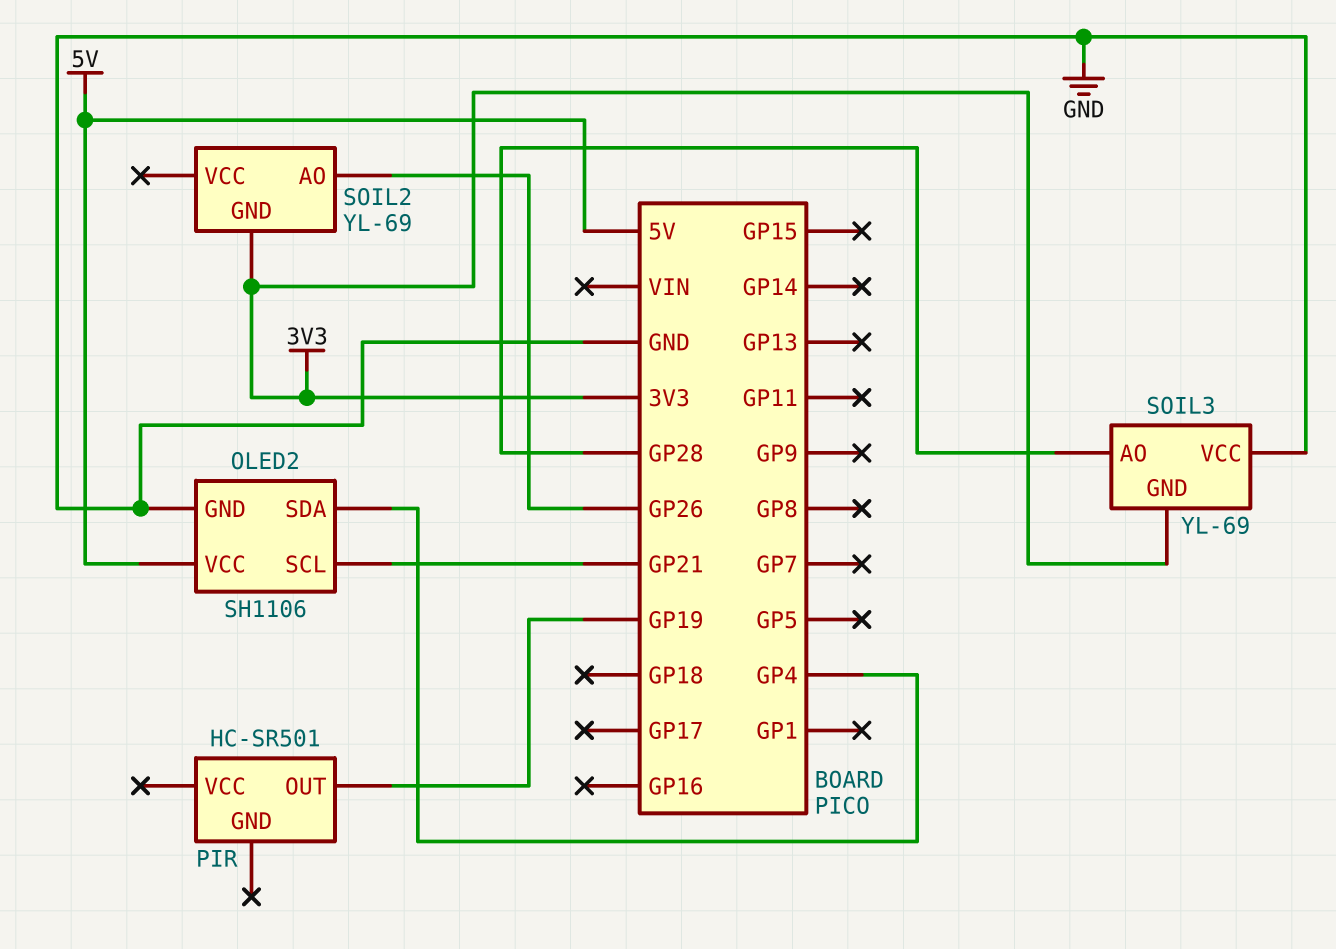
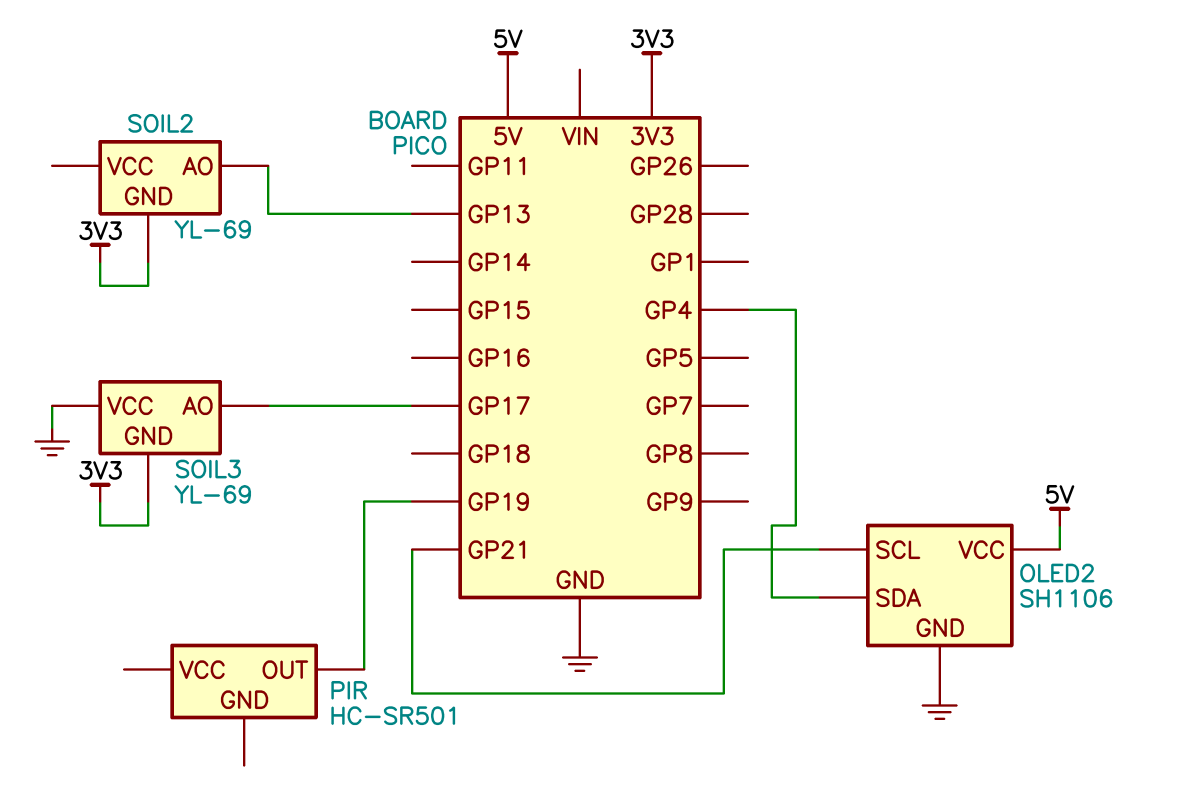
SOIL2 pin AO: GP26 -> GP13
SOIL3 pin AO: GP28 -> GP17

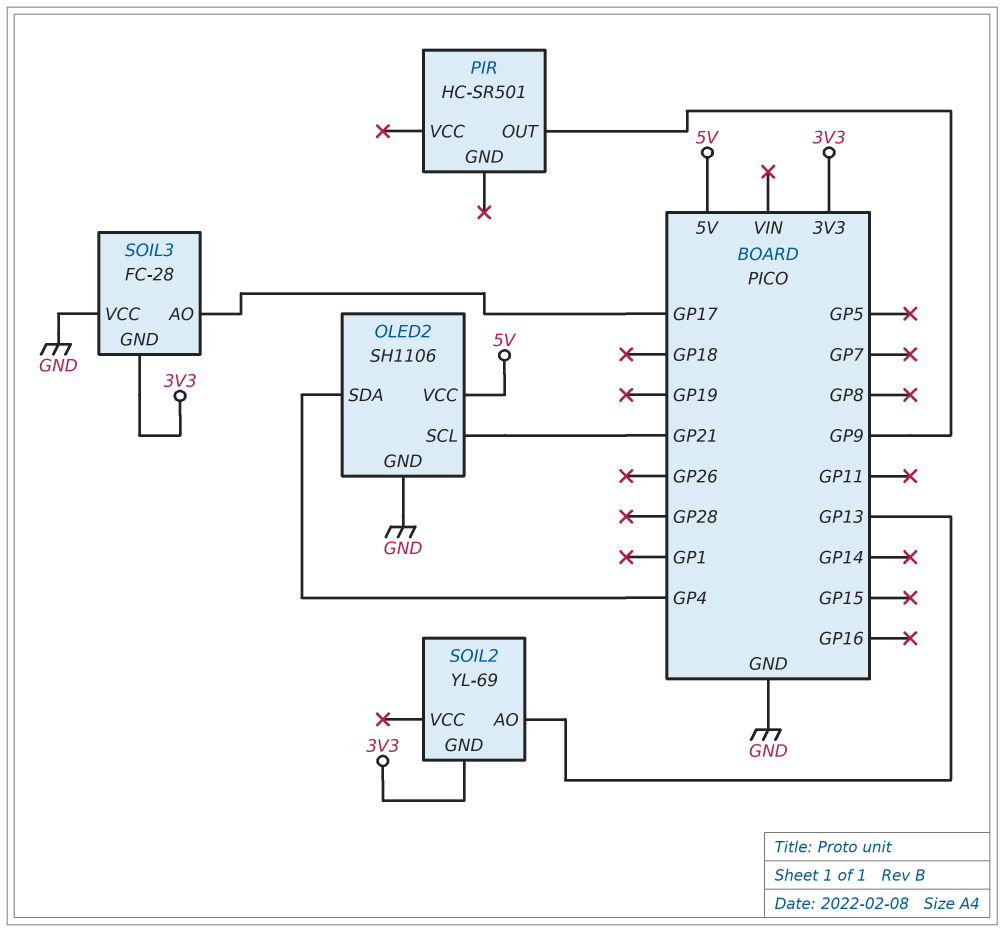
PIR pin OUT: GP19 -> GP9
SOIL3: YL-69 -> FC-28

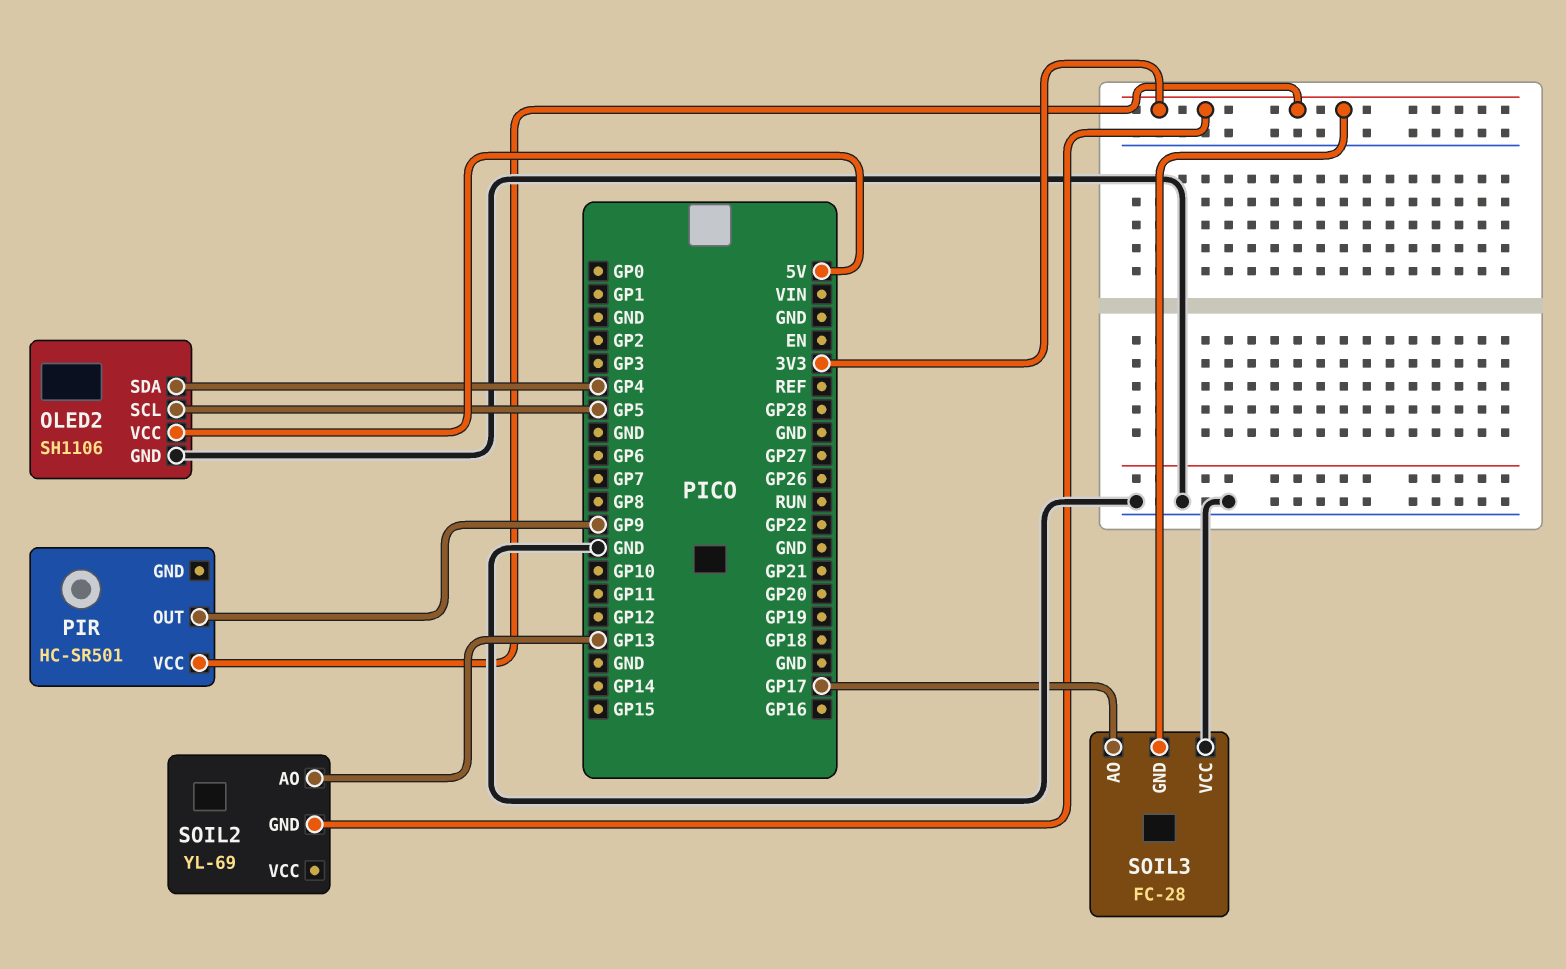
OLED2 pin SCL: GP21 -> GP5
PIR pin VCC: none -> 3V3

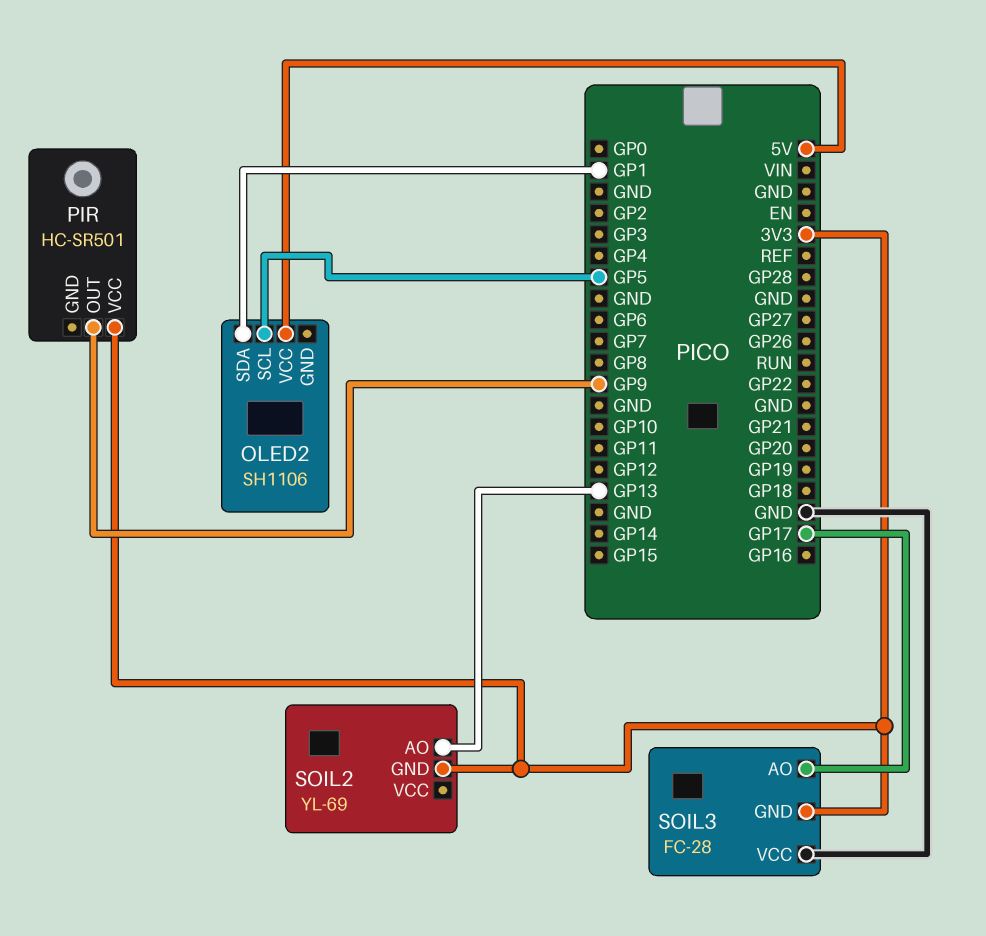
OLED2 pin GND: GND -> none
OLED2 pin SDA: GP4 -> GP1

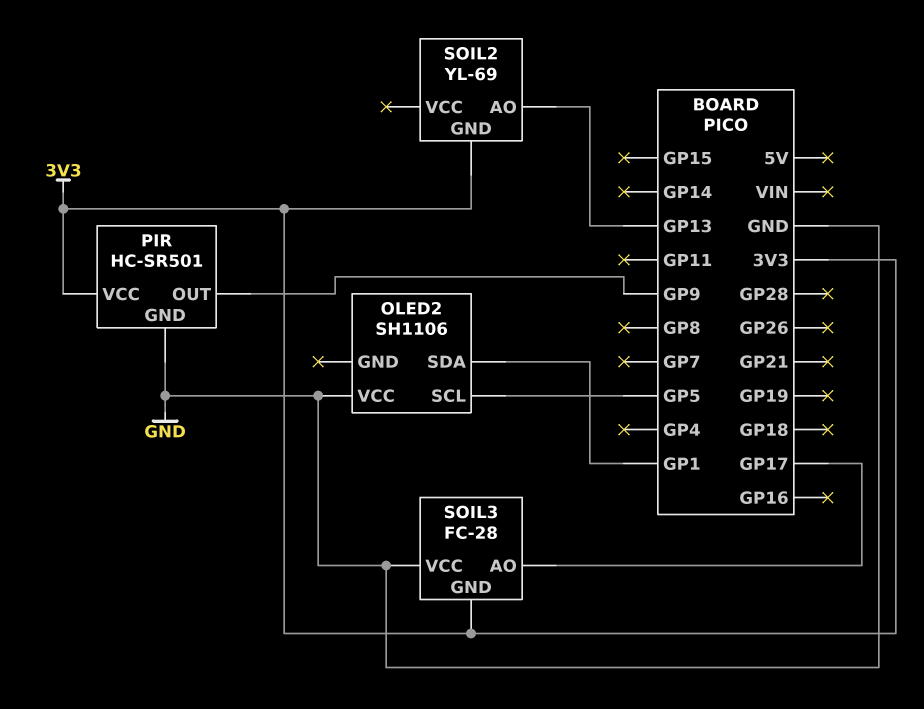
OLED2 pin VCC: 5V -> GND
PIR pin GND: none -> GND

